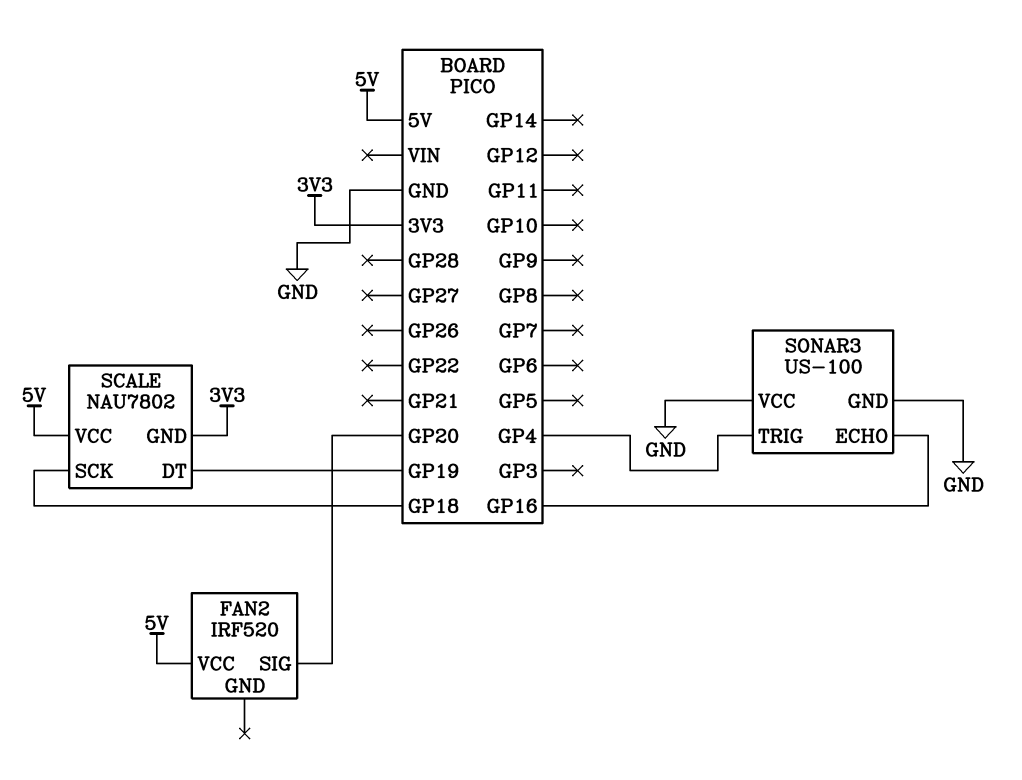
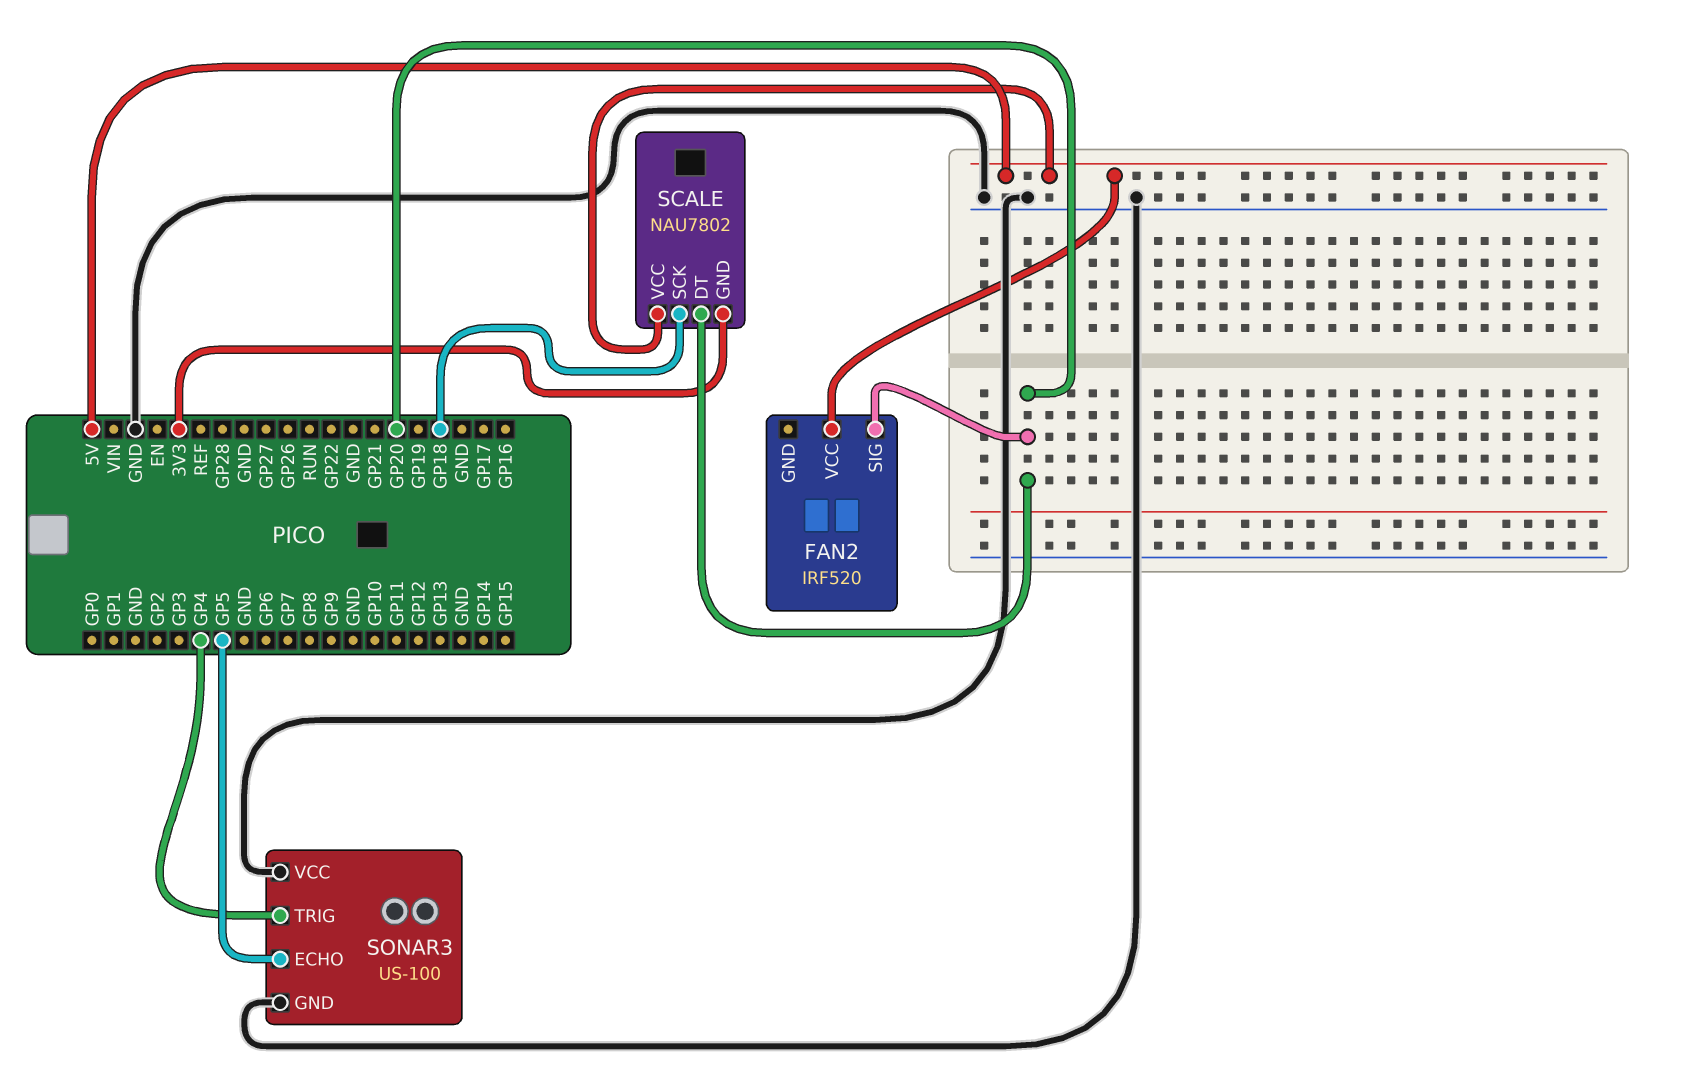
SCALE pin DT: GP19 -> GP20
SONAR3 pin ECHO: GP16 -> GP5

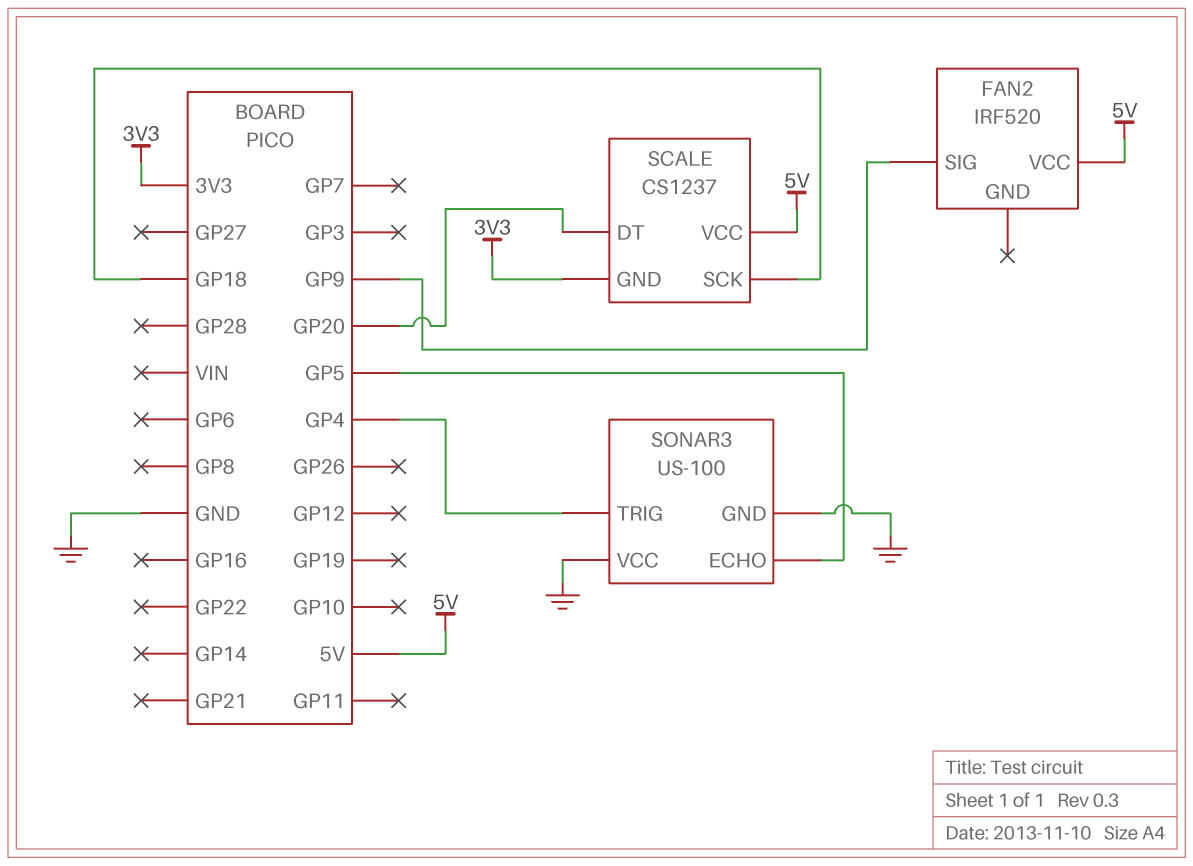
FAN2 pin SIG: GP20 -> GP9
SCALE: NAU7802 -> CS1237

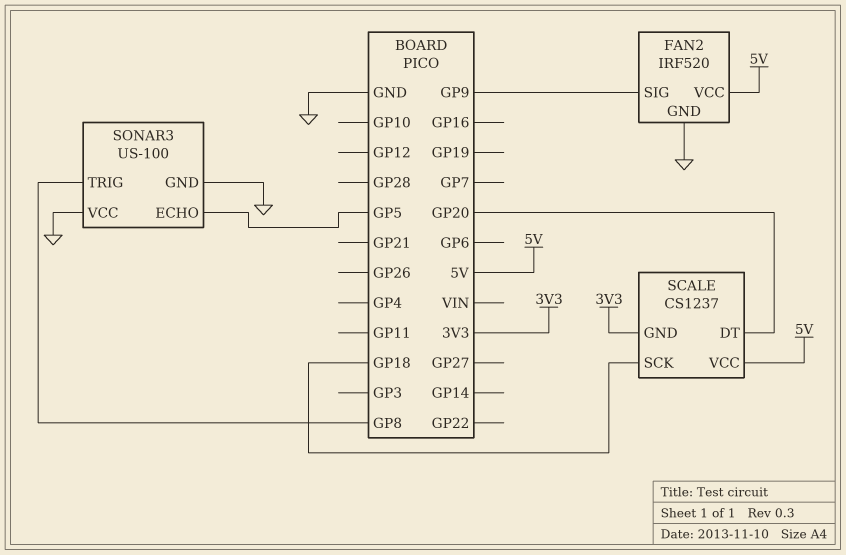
FAN2 pin GND: none -> GND
SONAR3 pin TRIG: GP4 -> GP8

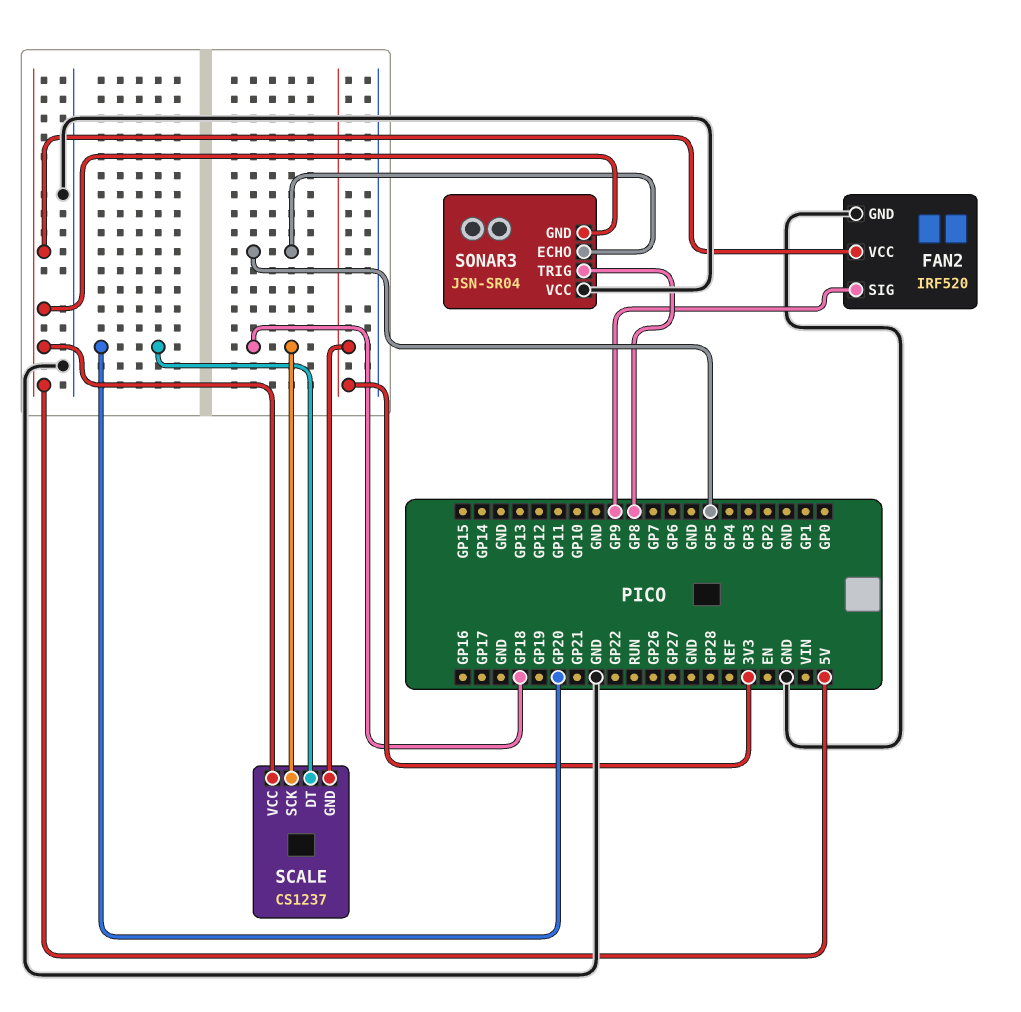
SONAR3: US-100 -> JSN-SR04
SONAR3 pin GND: GND -> 5V

